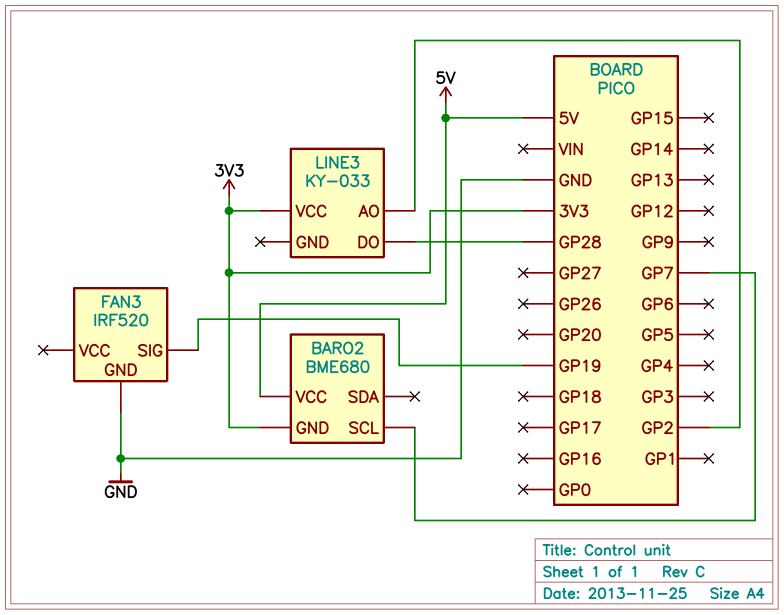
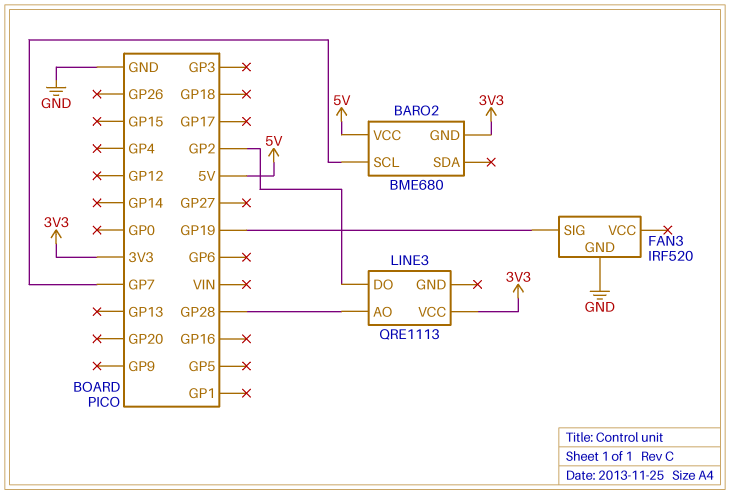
LINE3: KY-033 -> QRE1113
LINE3 pin AO: GP2 -> GP28
LINE3 pin DO: GP28 -> GP2

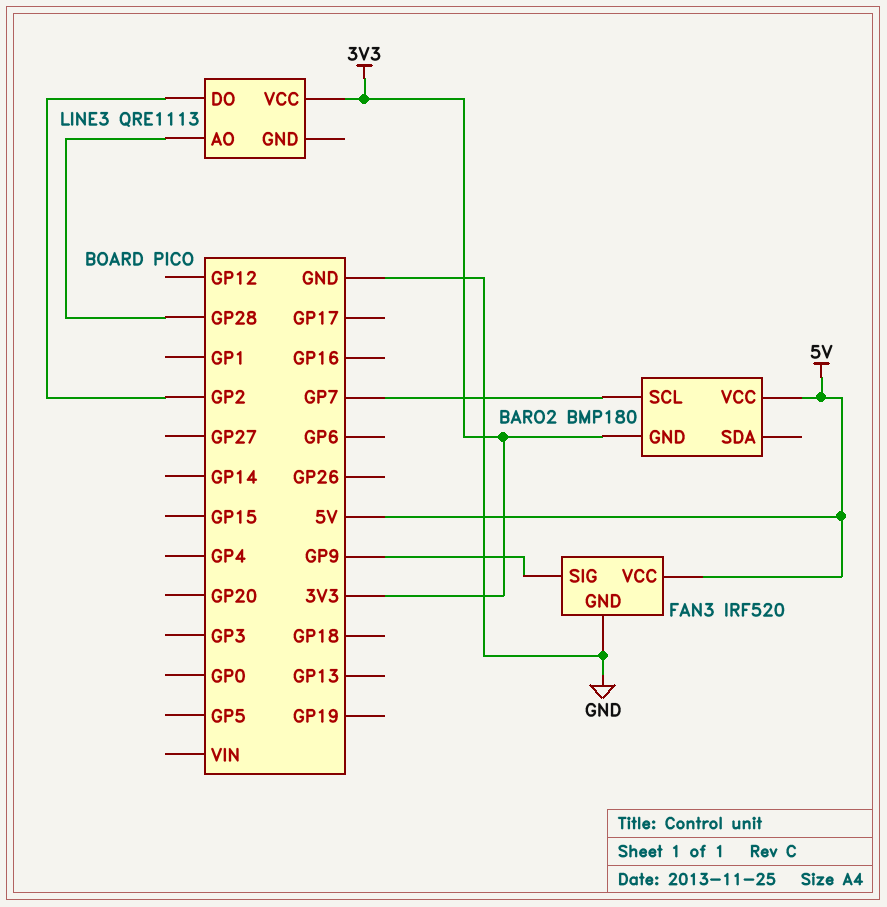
BARO2: BME680 -> BMP180
FAN3 pin SIG: GP19 -> GP9
FAN3 pin VCC: none -> 5V

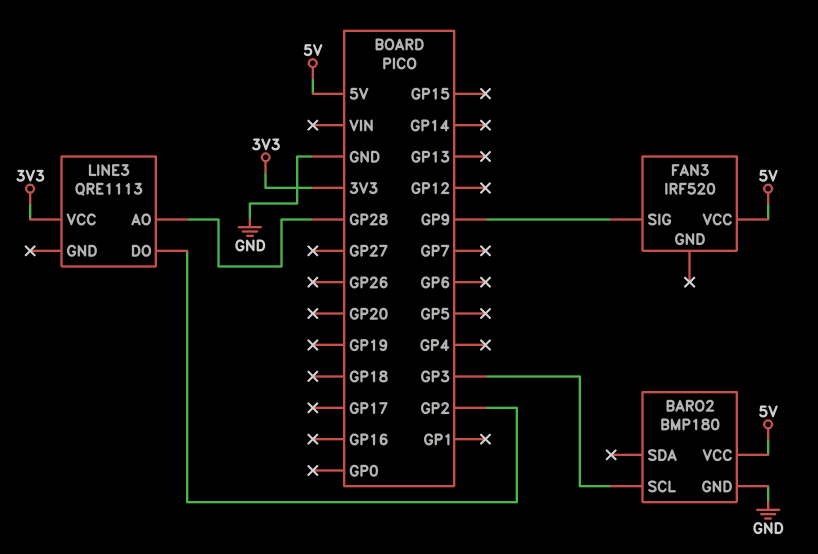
BARO2 pin GND: 3V3 -> GND
BARO2 pin SCL: GP7 -> GP3
FAN3 pin GND: GND -> none

